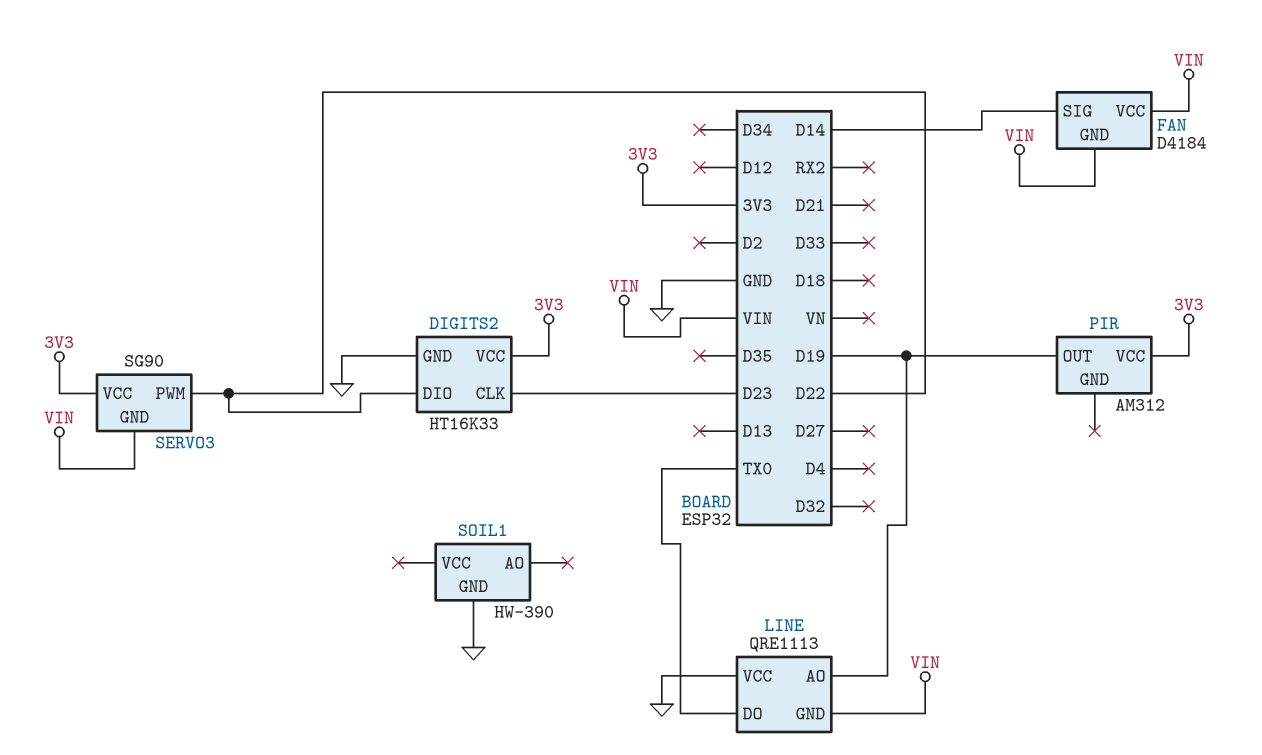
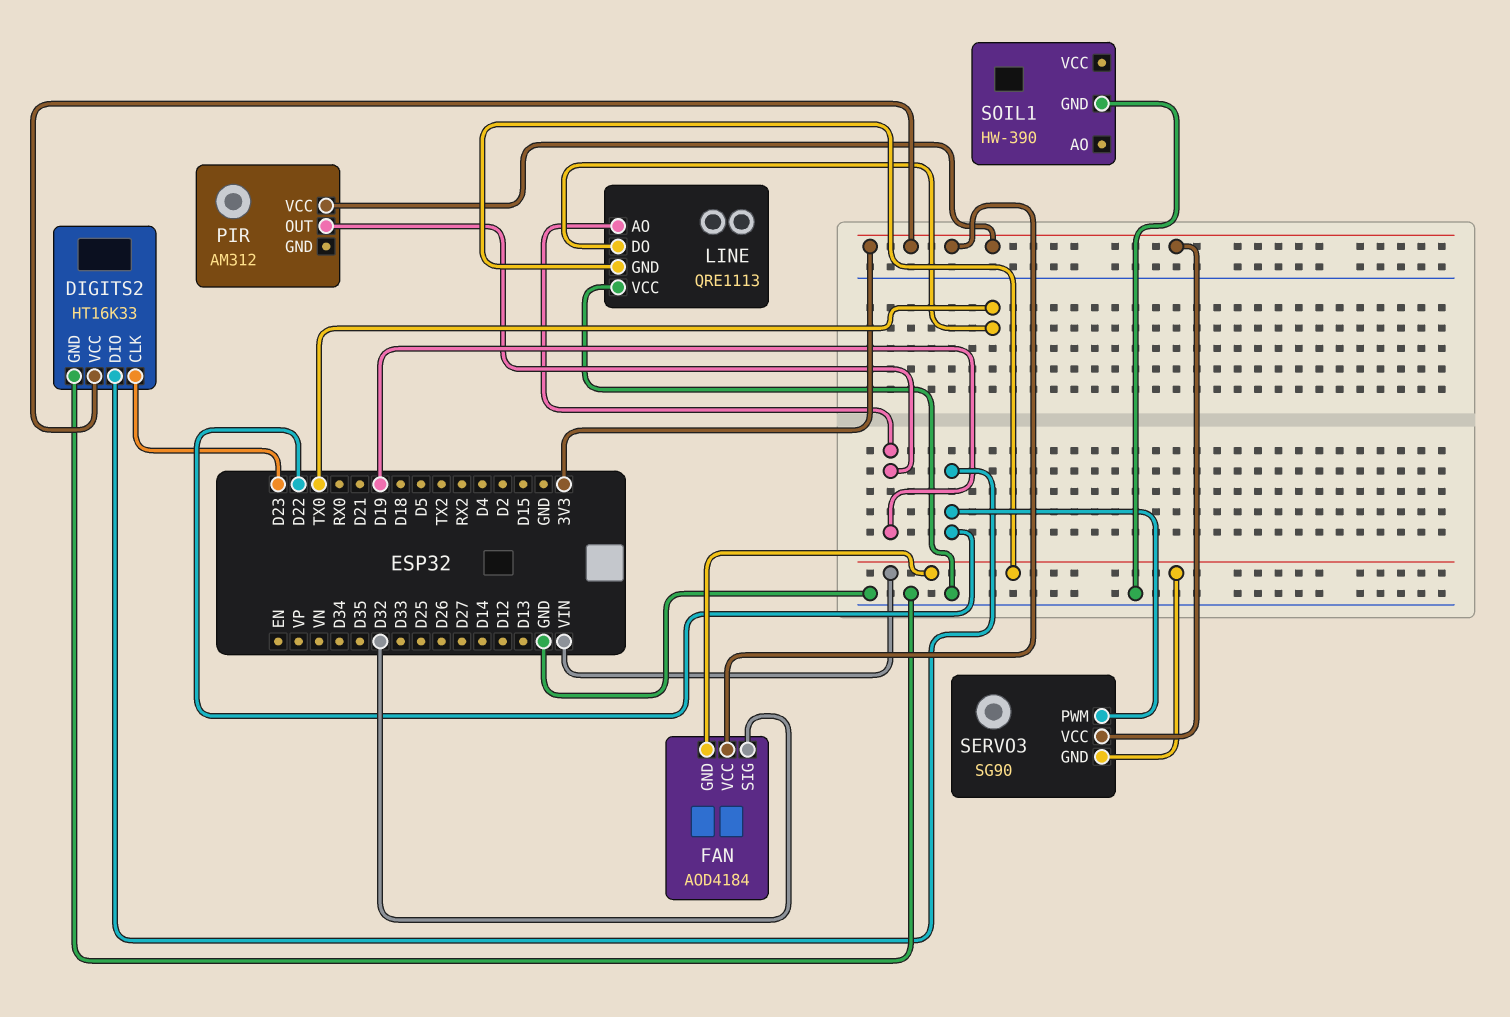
FAN: D4184 -> AOD4184
FAN pin SIG: D14 -> D32
FAN pin VCC: VIN -> 3V3

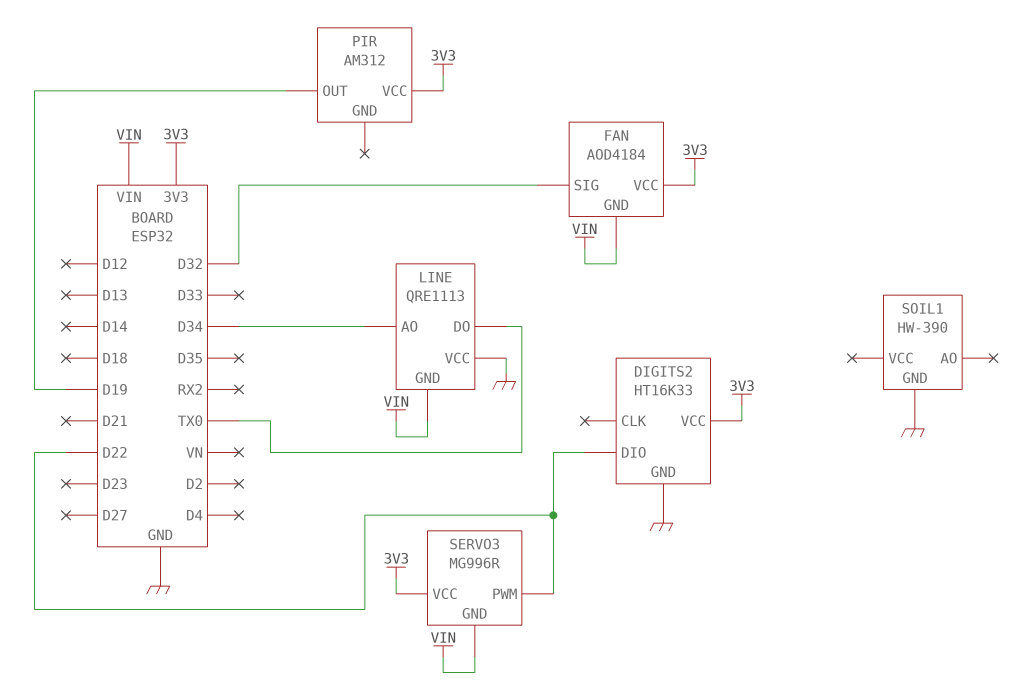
DIGITS2 pin CLK: D23 -> none
LINE pin AO: D19 -> D34
SERVO3: SG90 -> MG996R

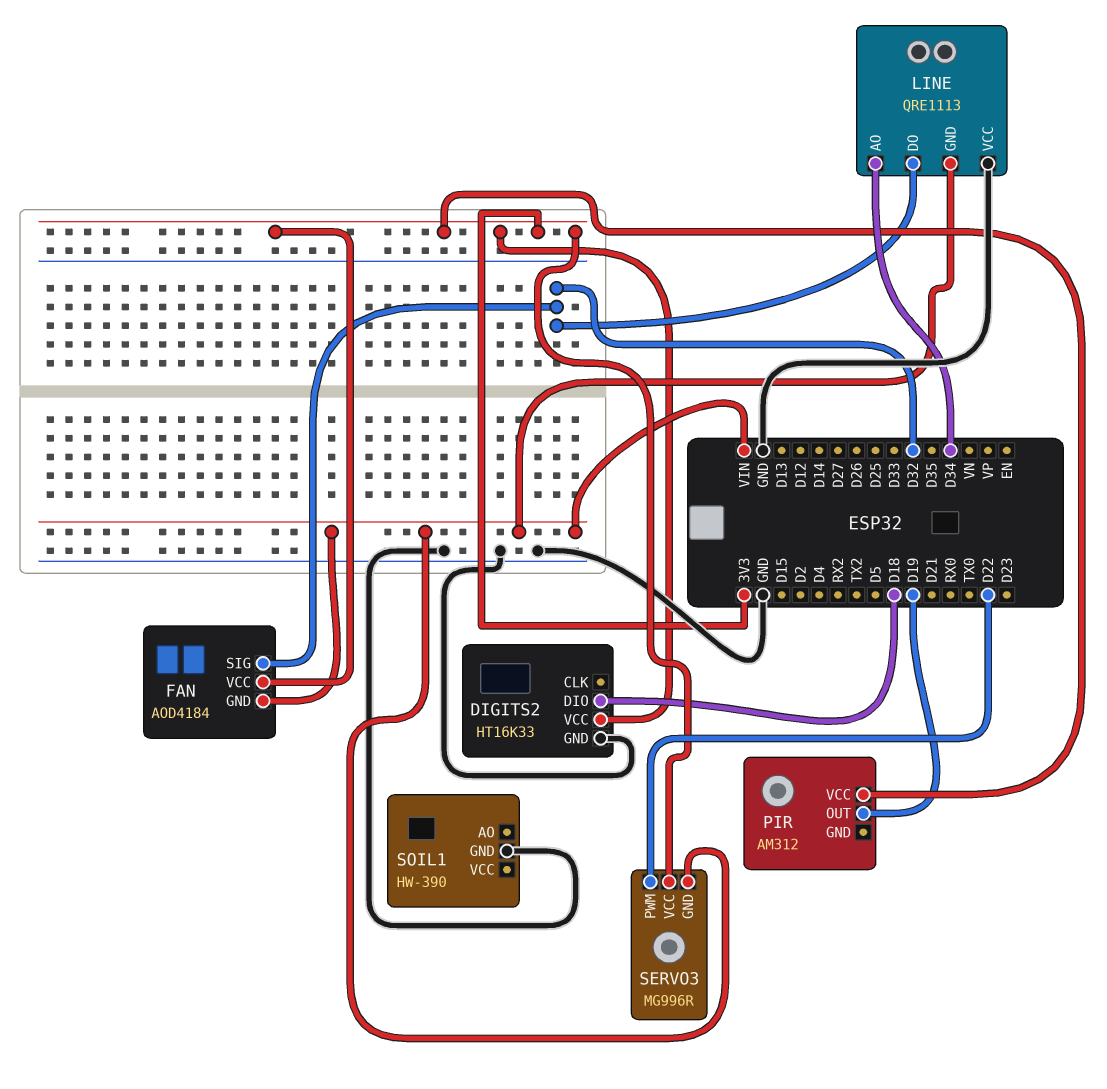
DIGITS2 pin DIO: D22 -> D18
LINE pin DO: TX0 -> D32

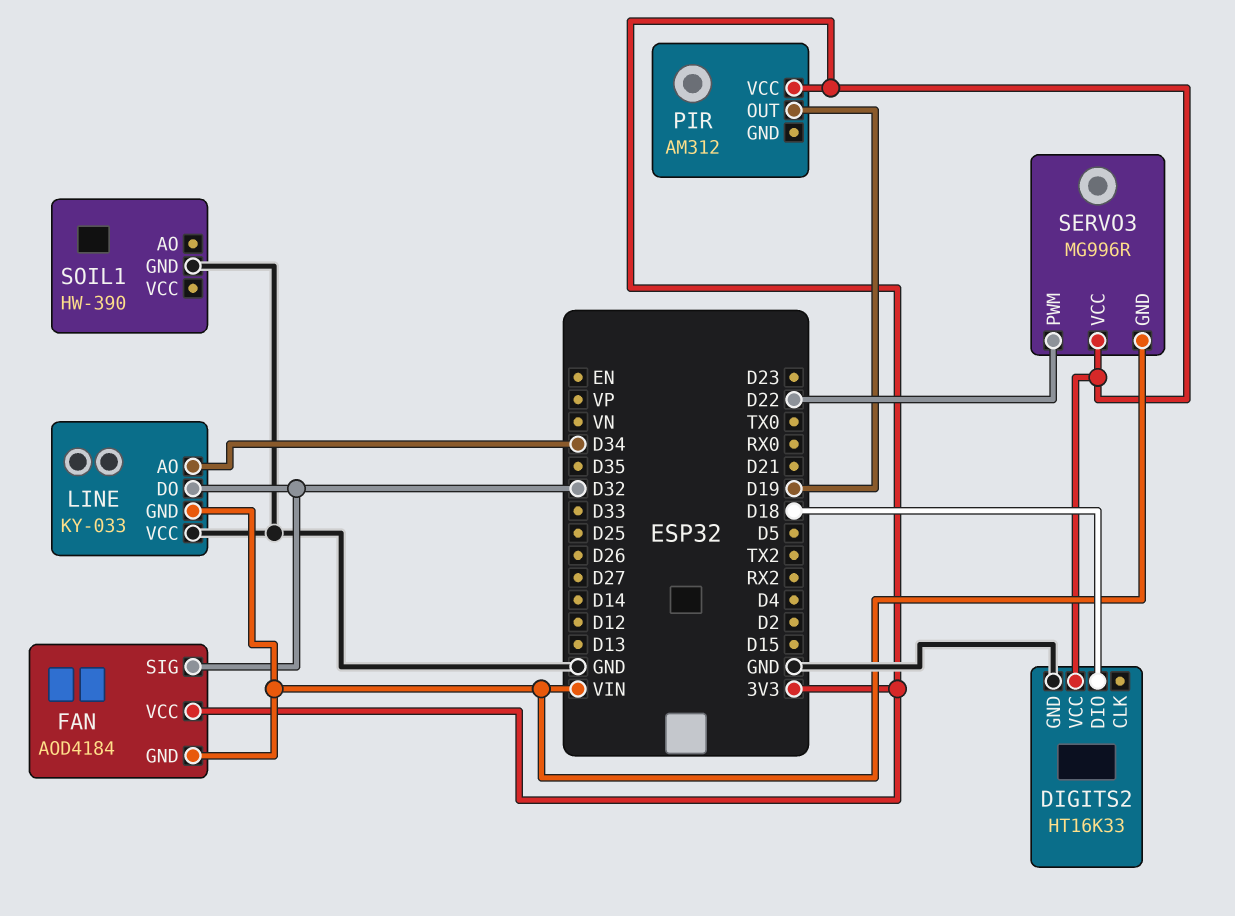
LINE: QRE1113 -> KY-033

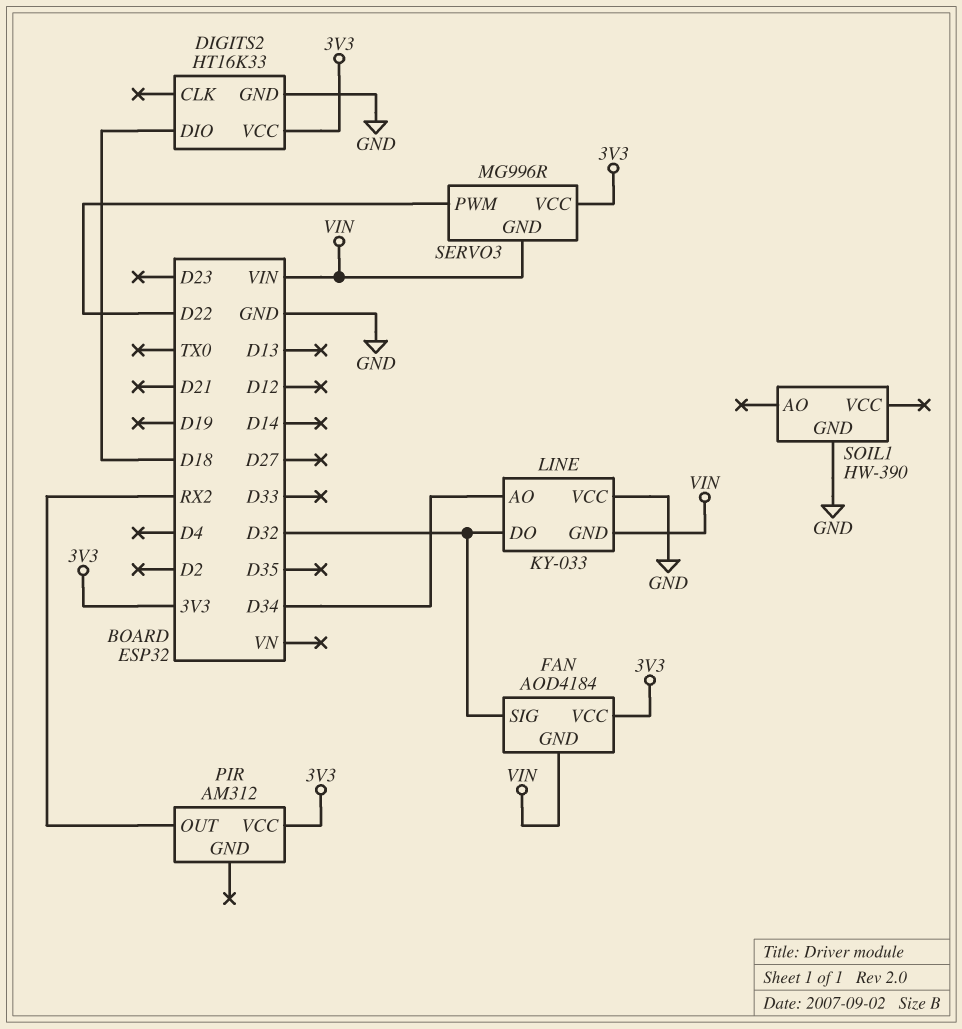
PIR pin OUT: D19 -> RX2

